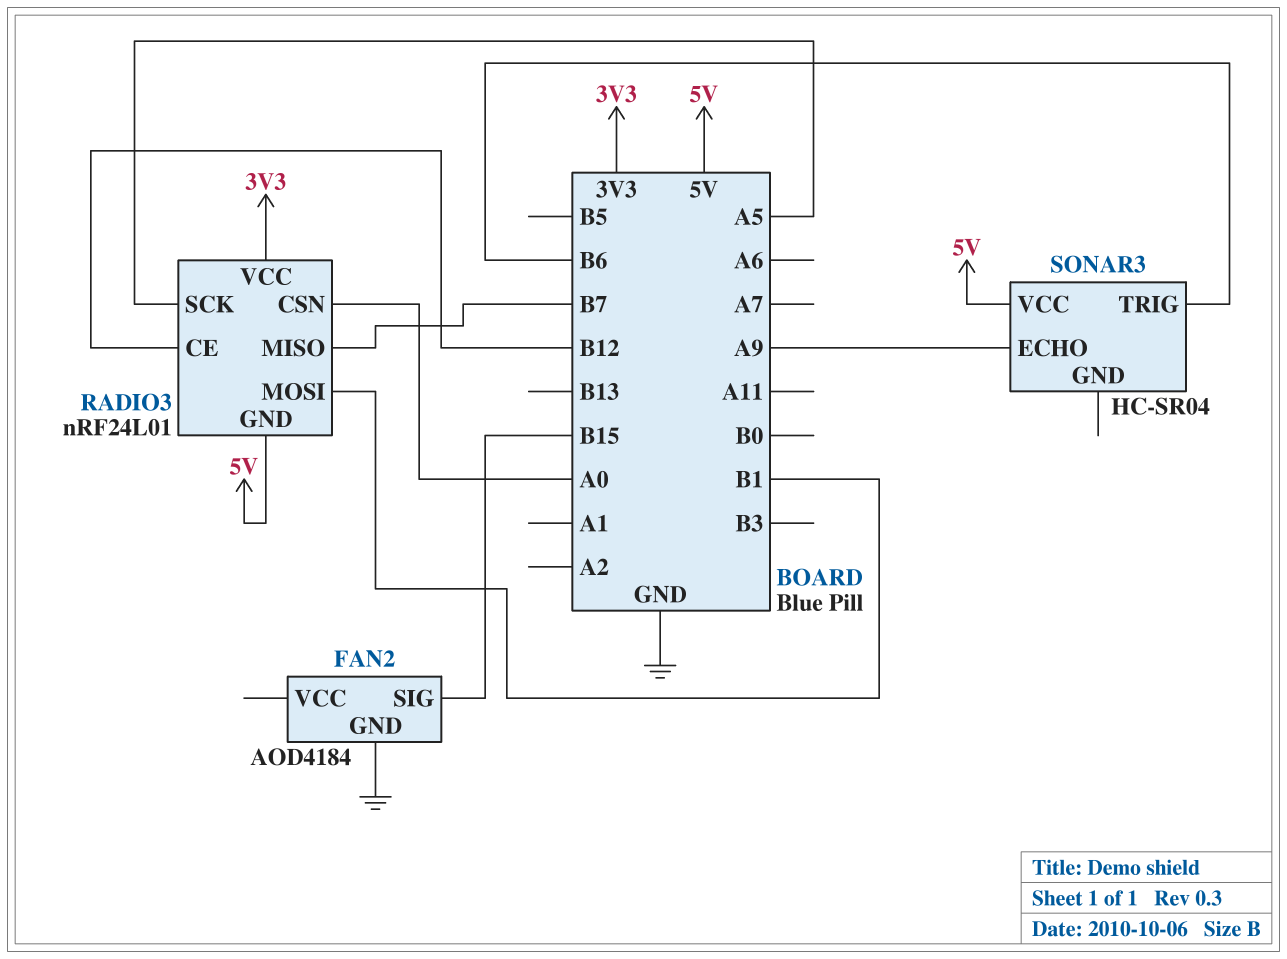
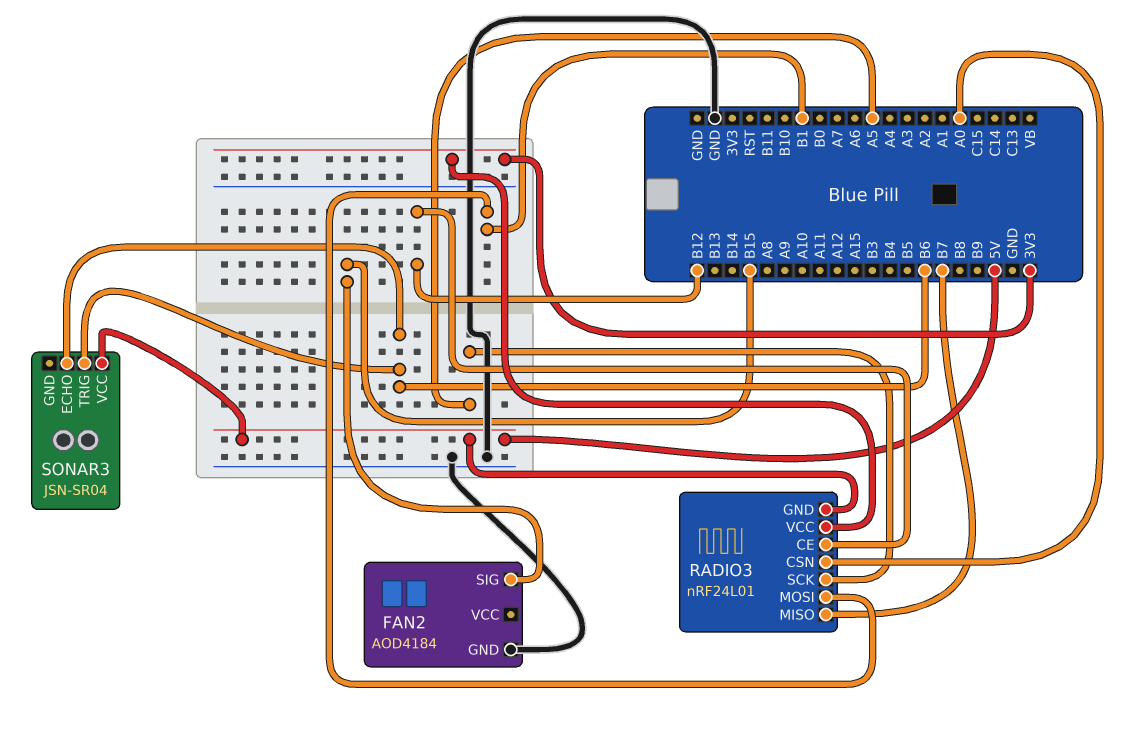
SONAR3: HC-SR04 -> JSN-SR04
SONAR3 pin ECHO: A9 -> B6

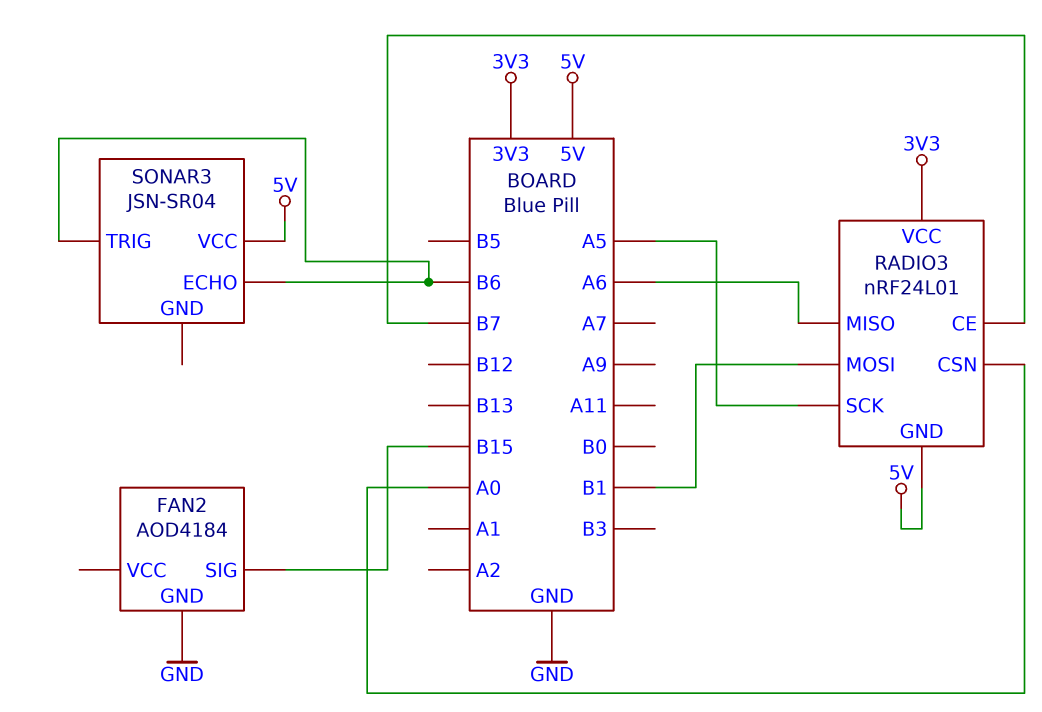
RADIO3 pin CE: B12 -> B7
RADIO3 pin MISO: B7 -> A6

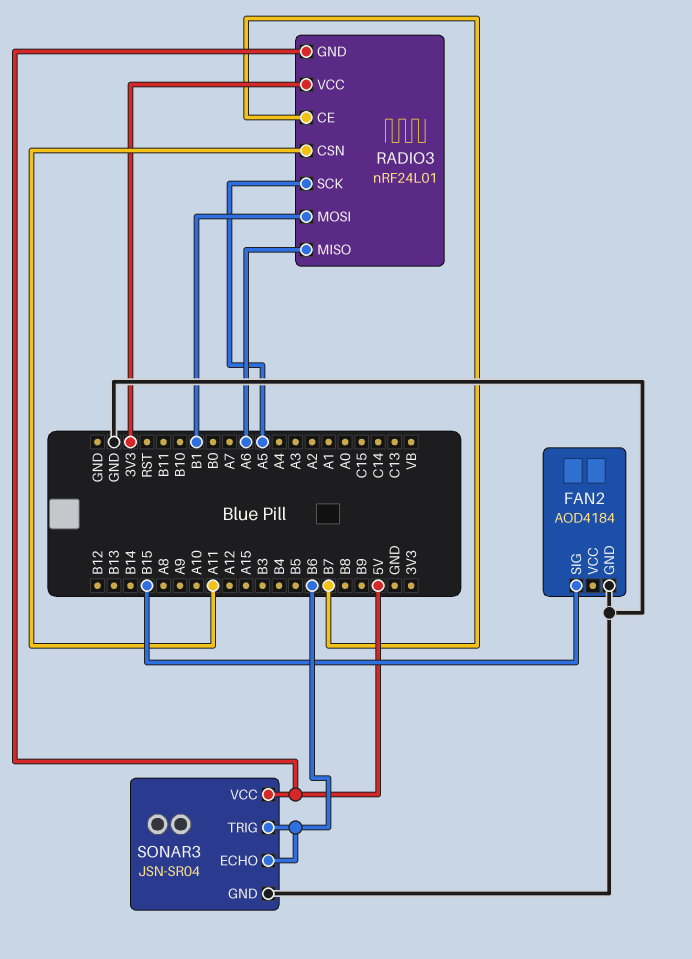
RADIO3 pin CSN: A0 -> A11
SONAR3 pin GND: none -> GND

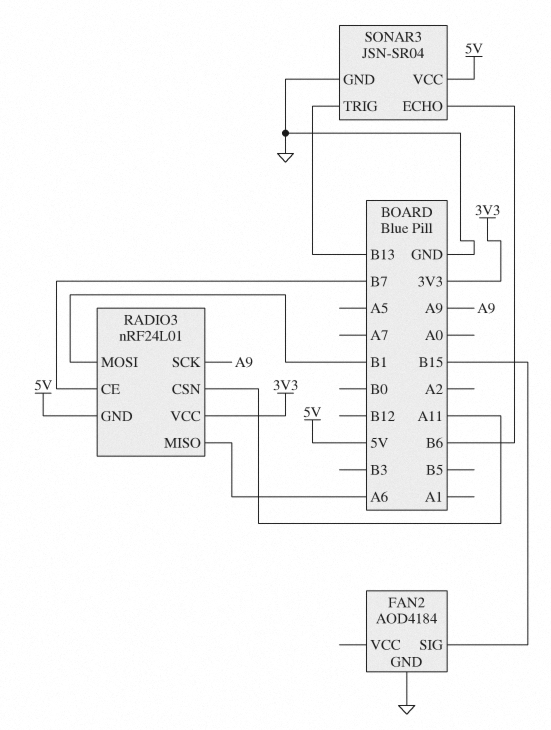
RADIO3 pin SCK: A5 -> A9
SONAR3 pin TRIG: B6 -> B13

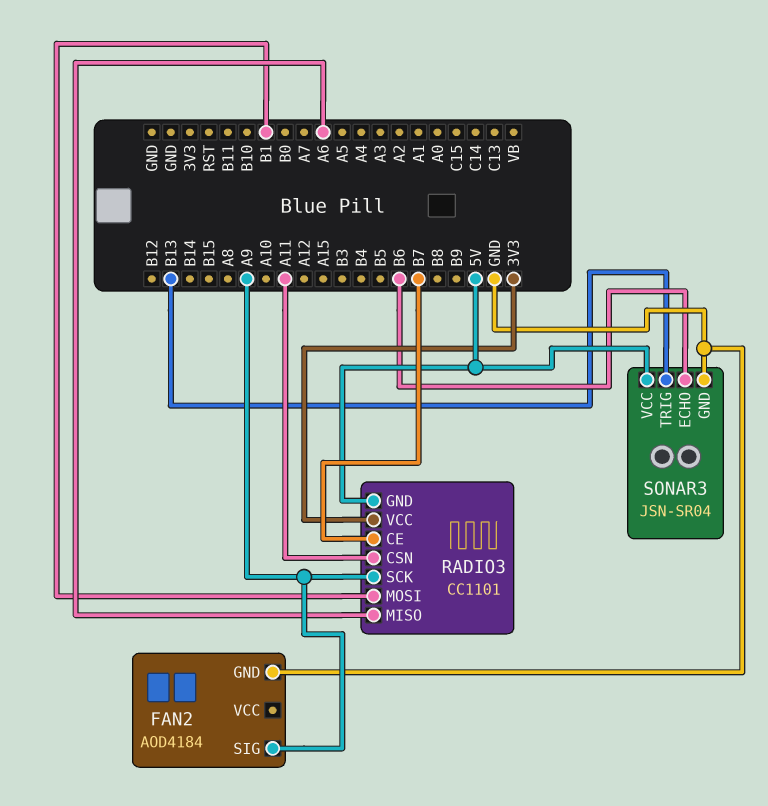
FAN2 pin SIG: B15 -> A9
RADIO3: nRF24L01 -> CC1101

